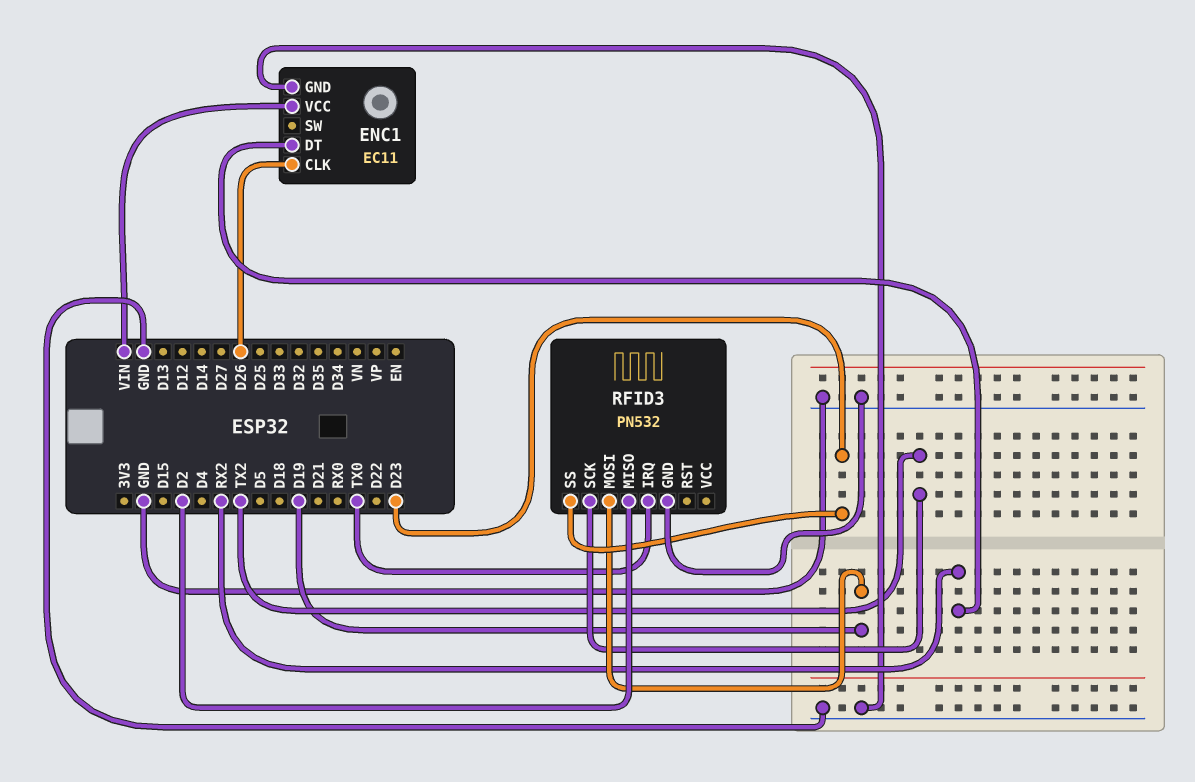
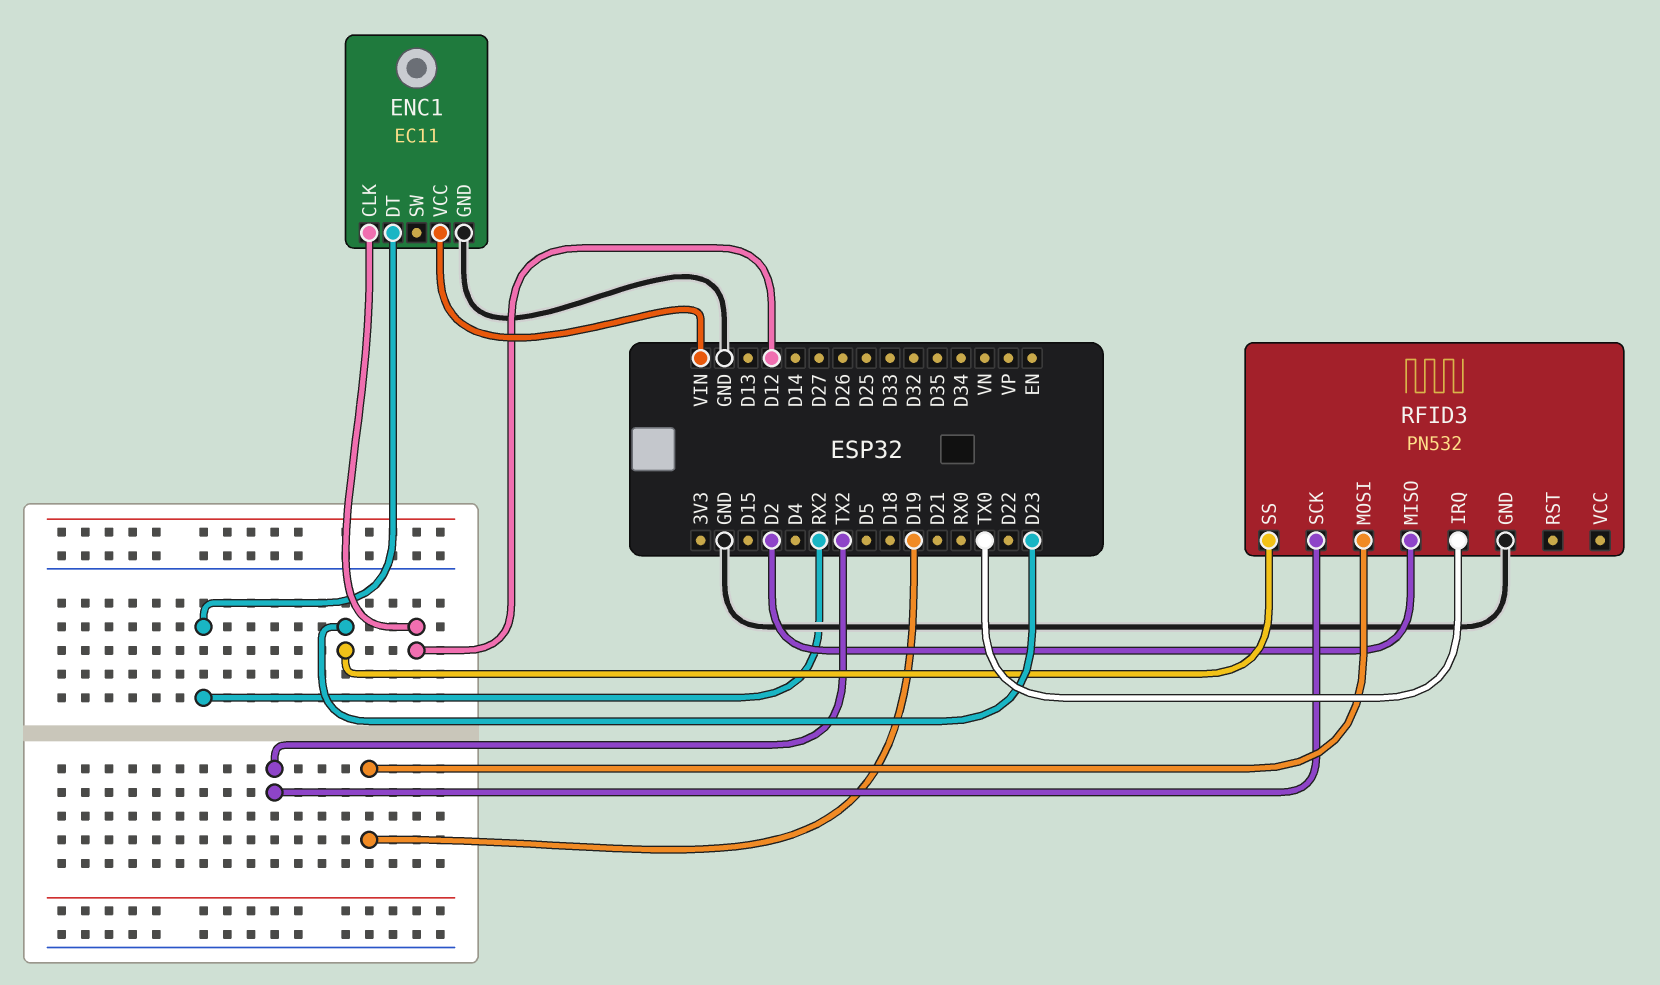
ENC1 pin CLK: D26 -> D12

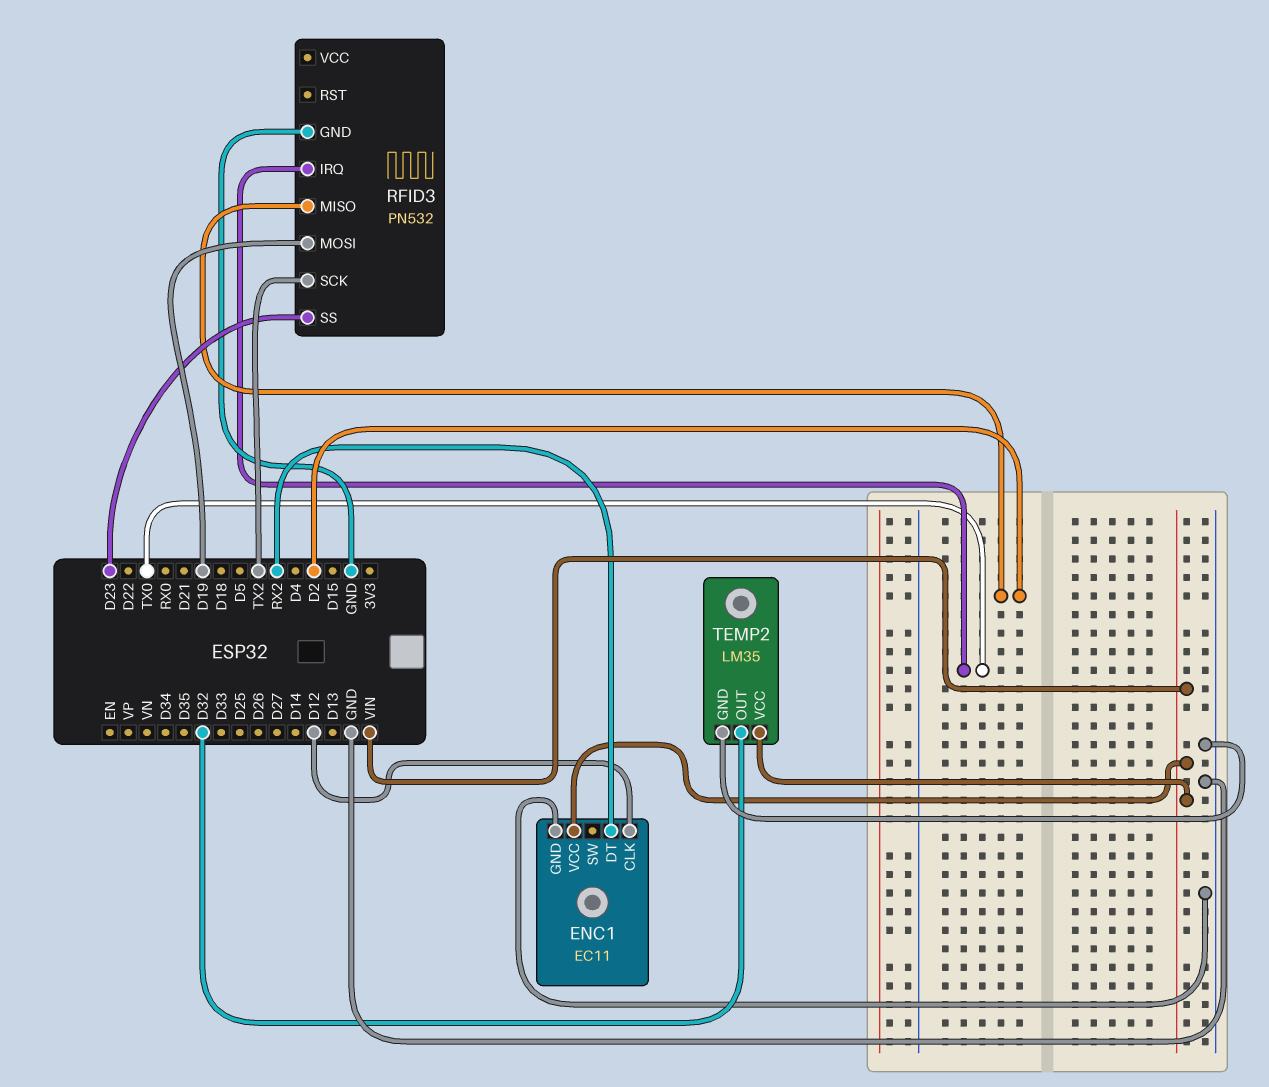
TEMP2: none -> LM35
TEMP2 pin GND: none -> GND
TEMP2 pin OUT: none -> D32
TEMP2 pin VCC: none -> VIN

